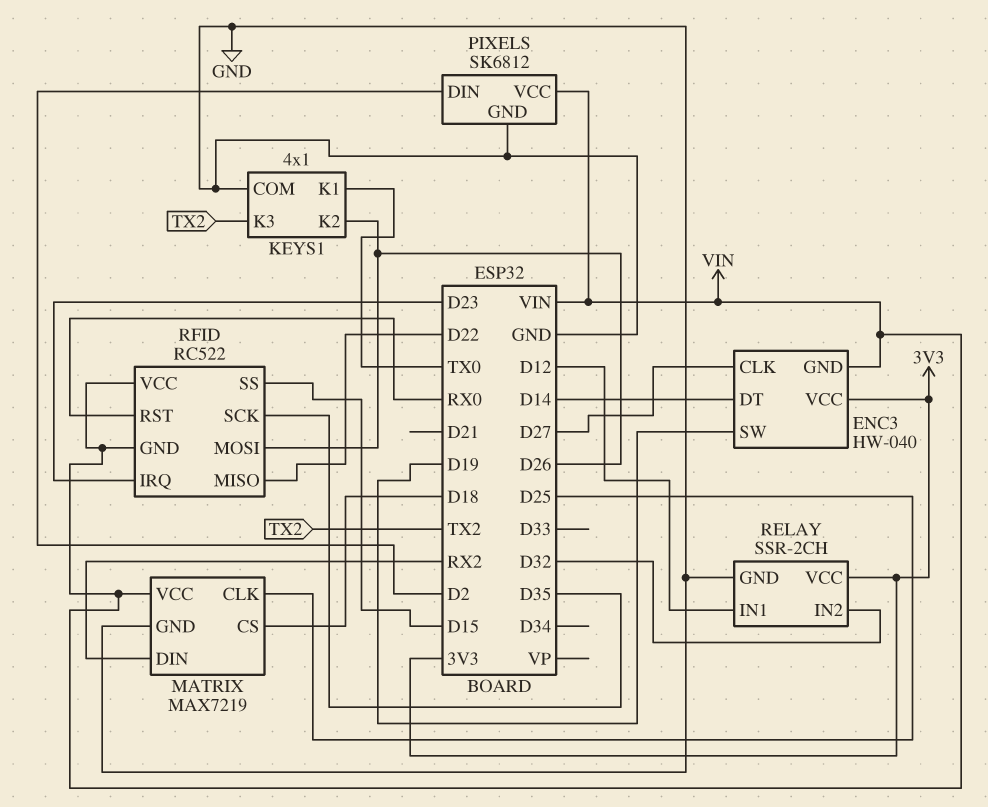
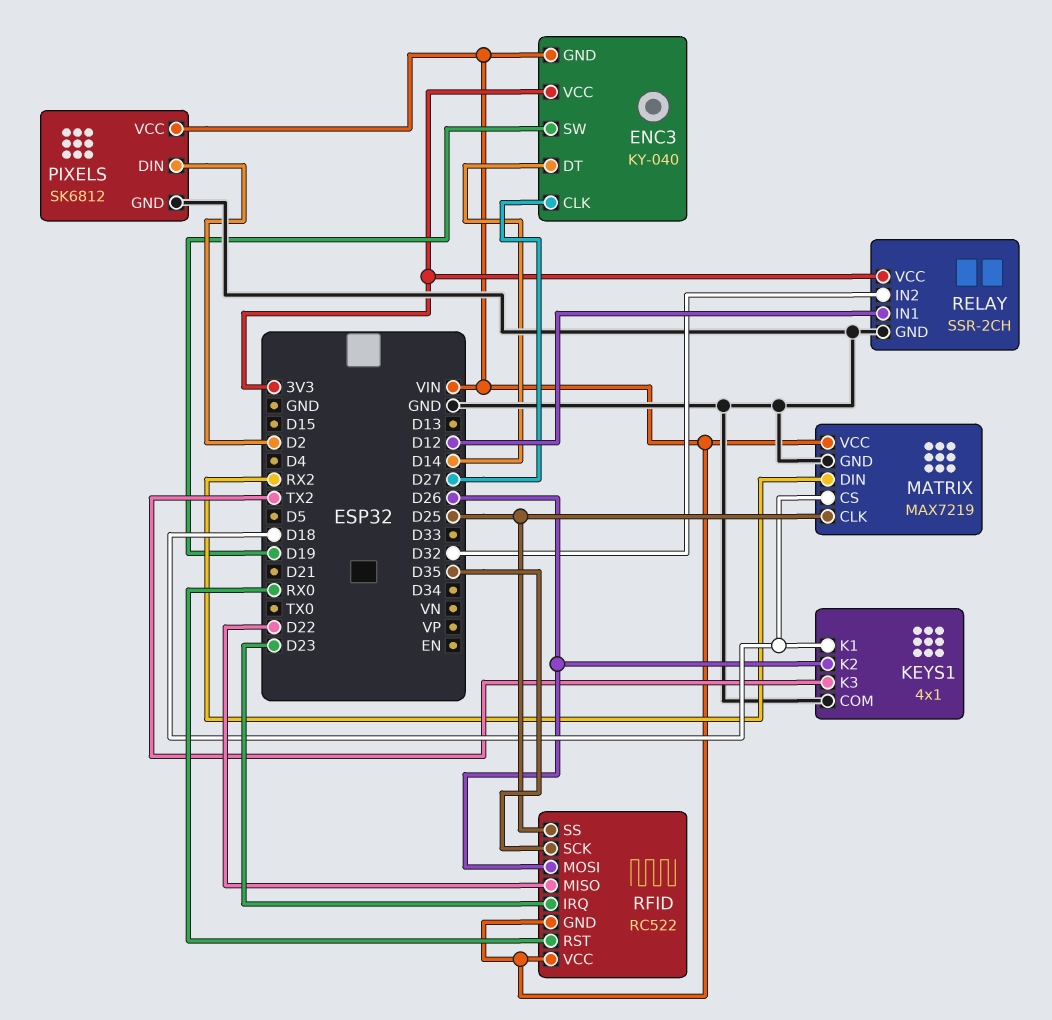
ENC3: HW-040 -> KY-040
KEYS1 pin K1: TX0 -> D18
RFID pin SS: D15 -> D25

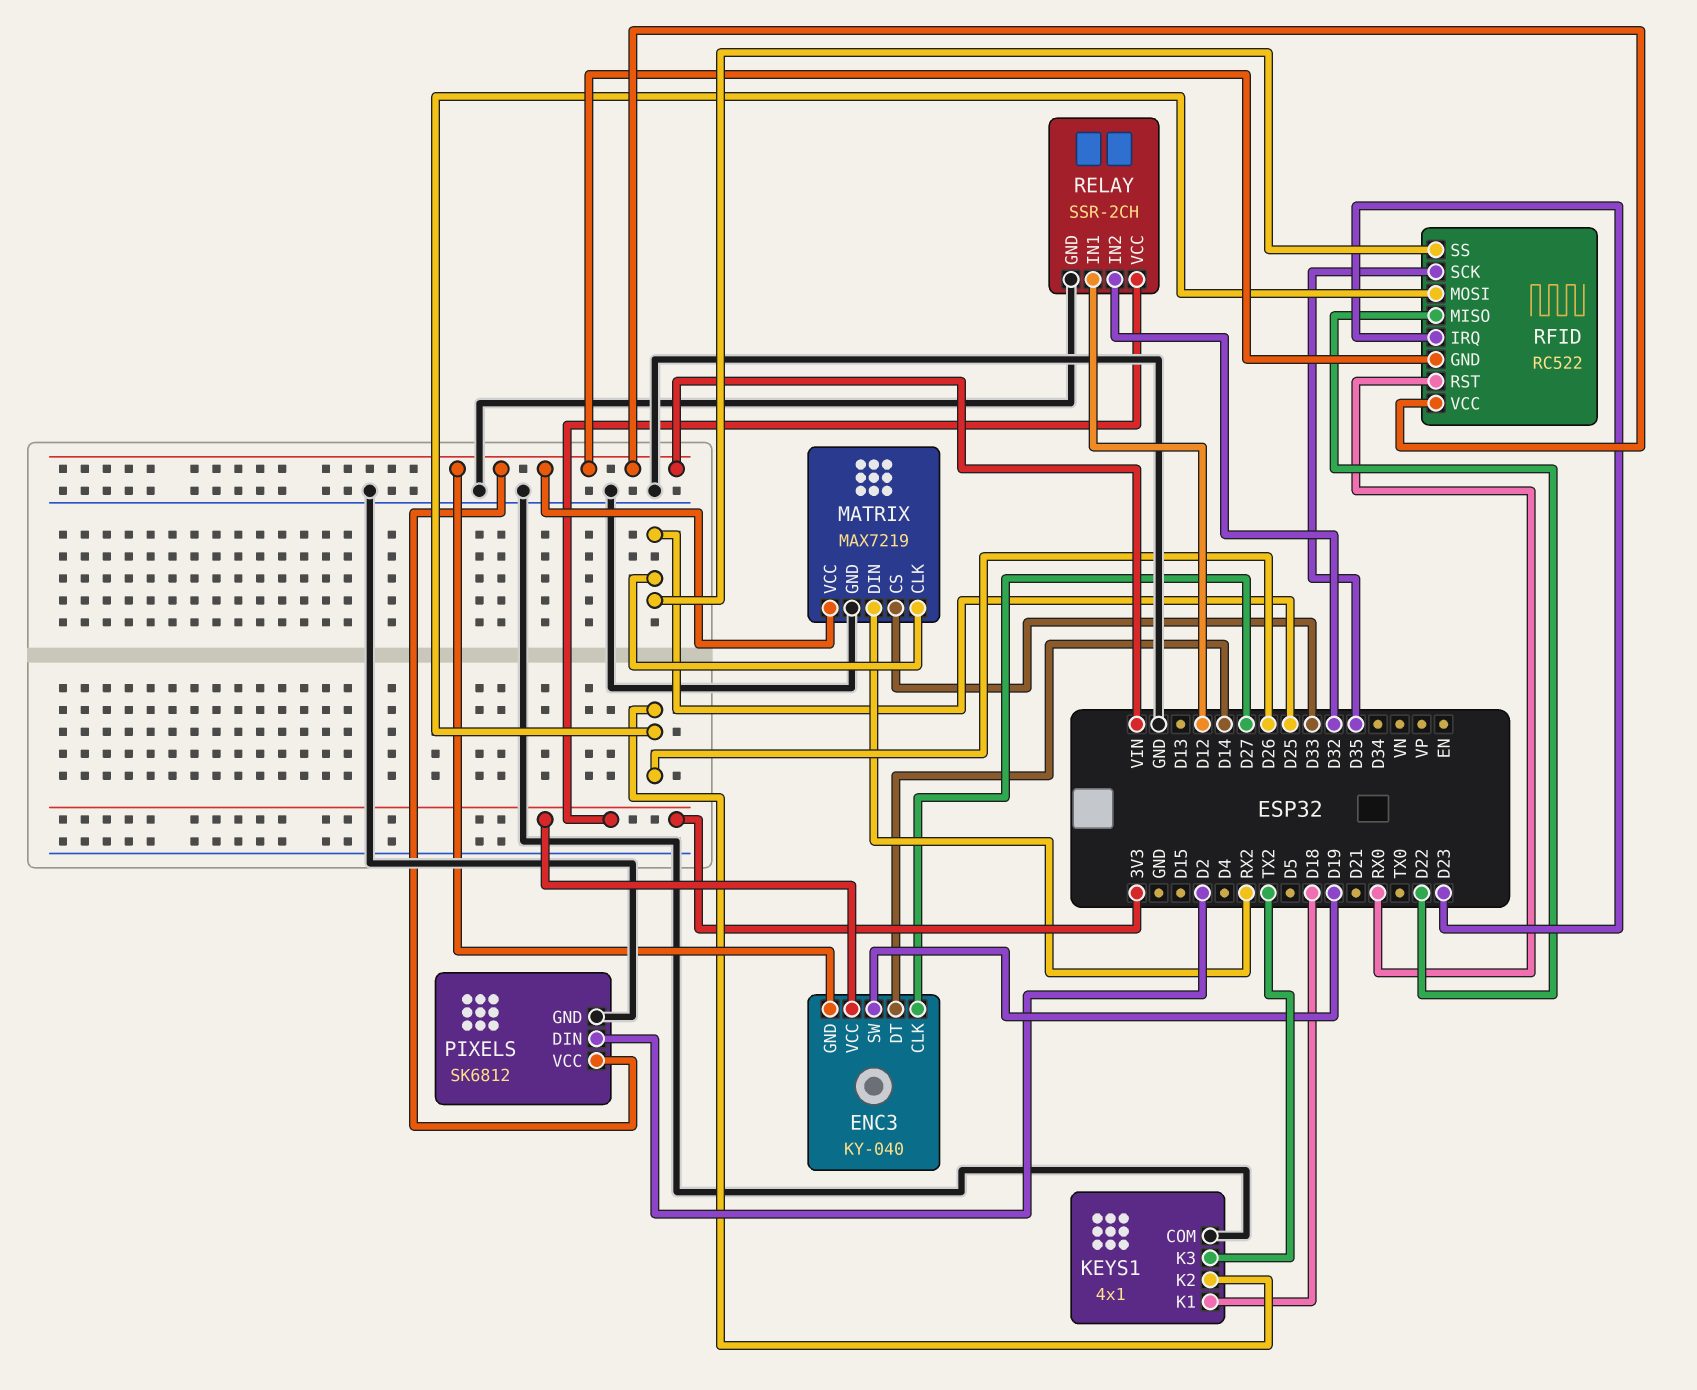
MATRIX pin CS: D18 -> D33

